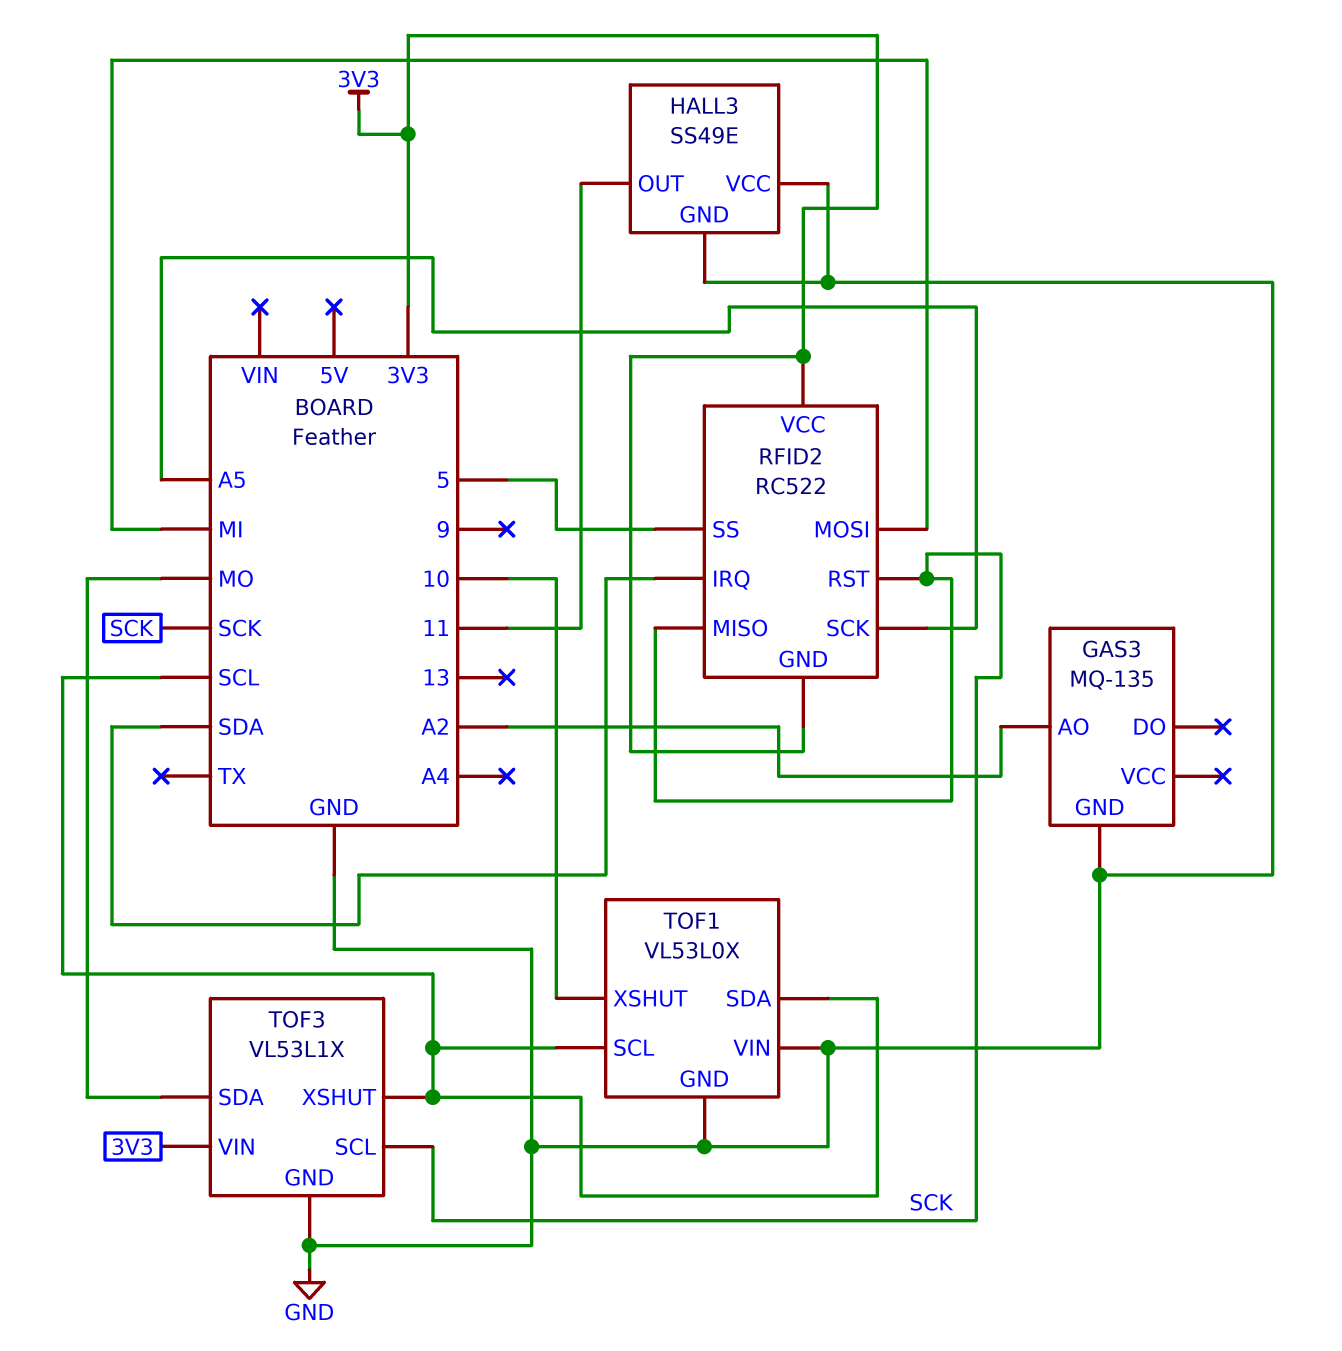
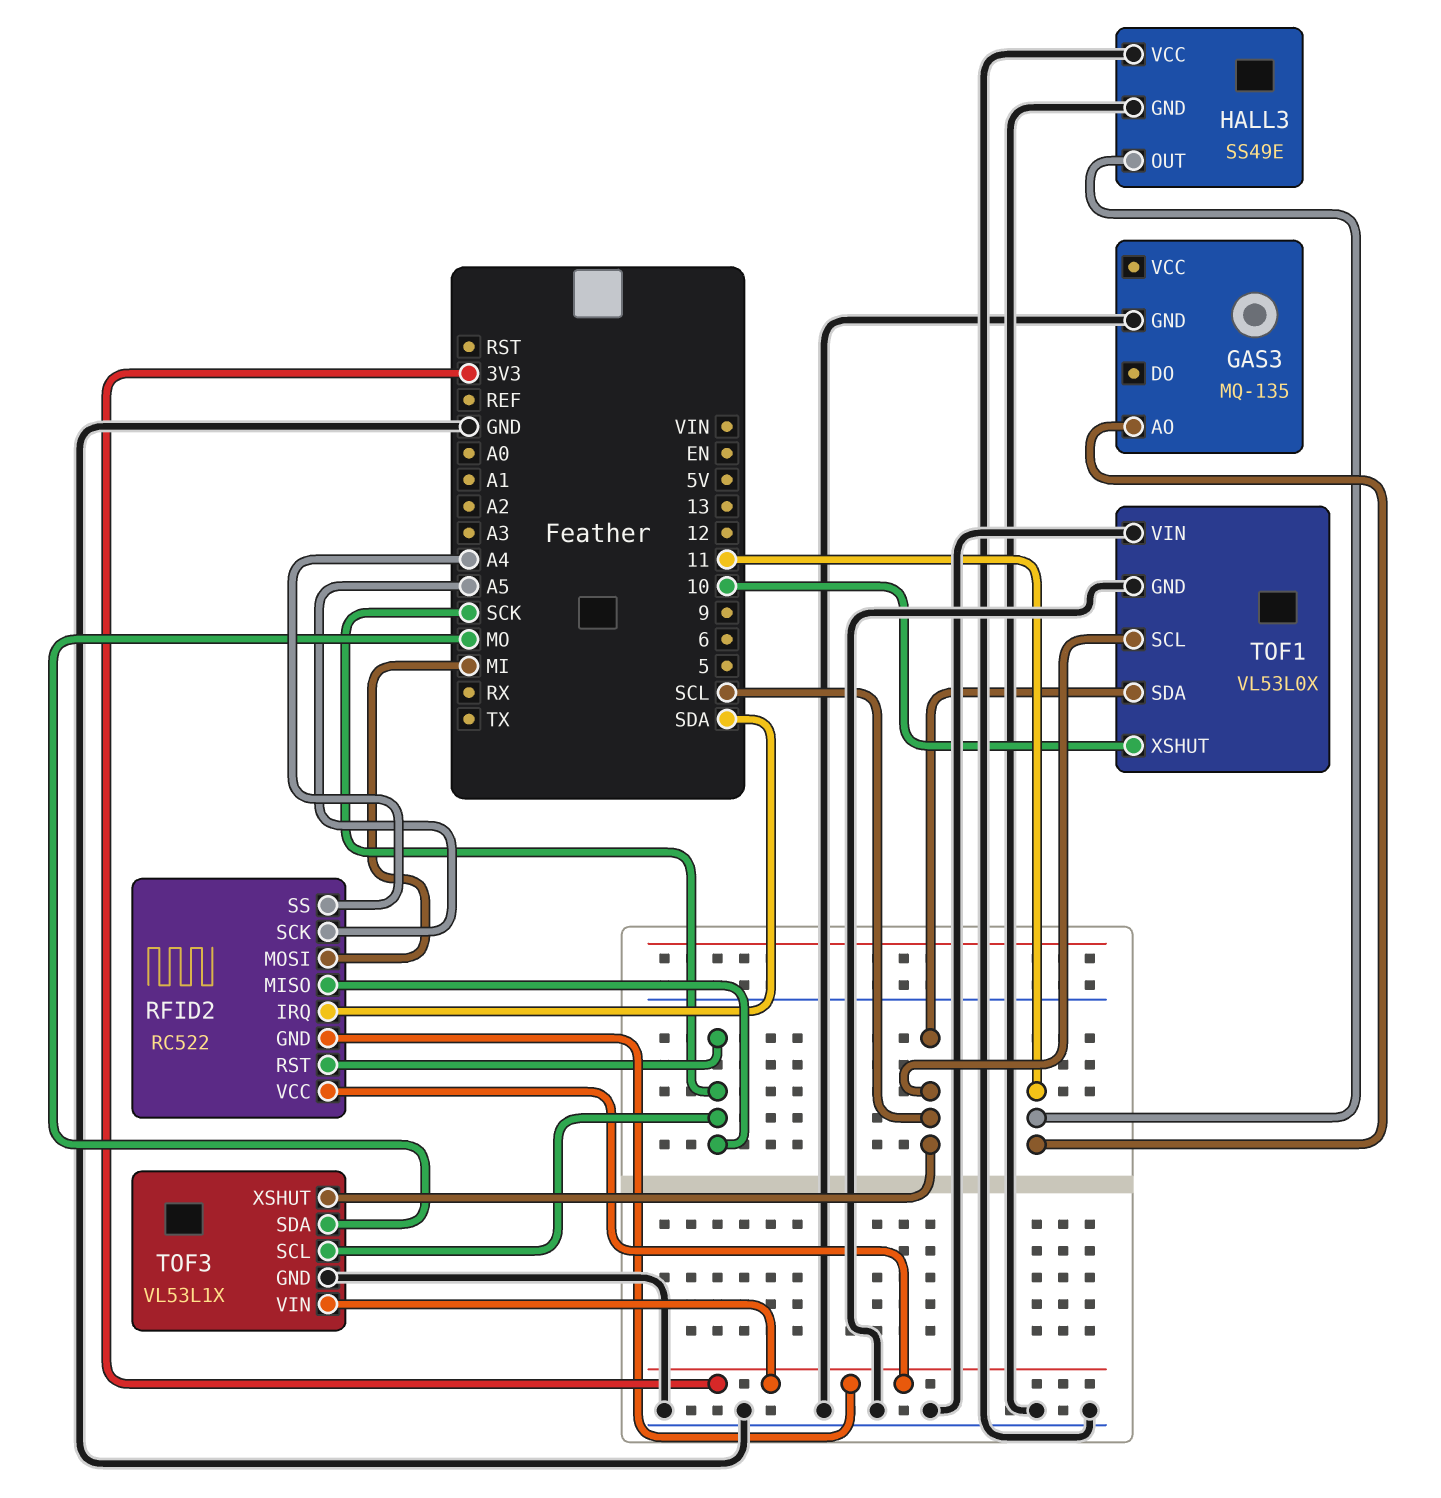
GAS3 pin AO: A2 -> 11
RFID2 pin SS: 5 -> A4

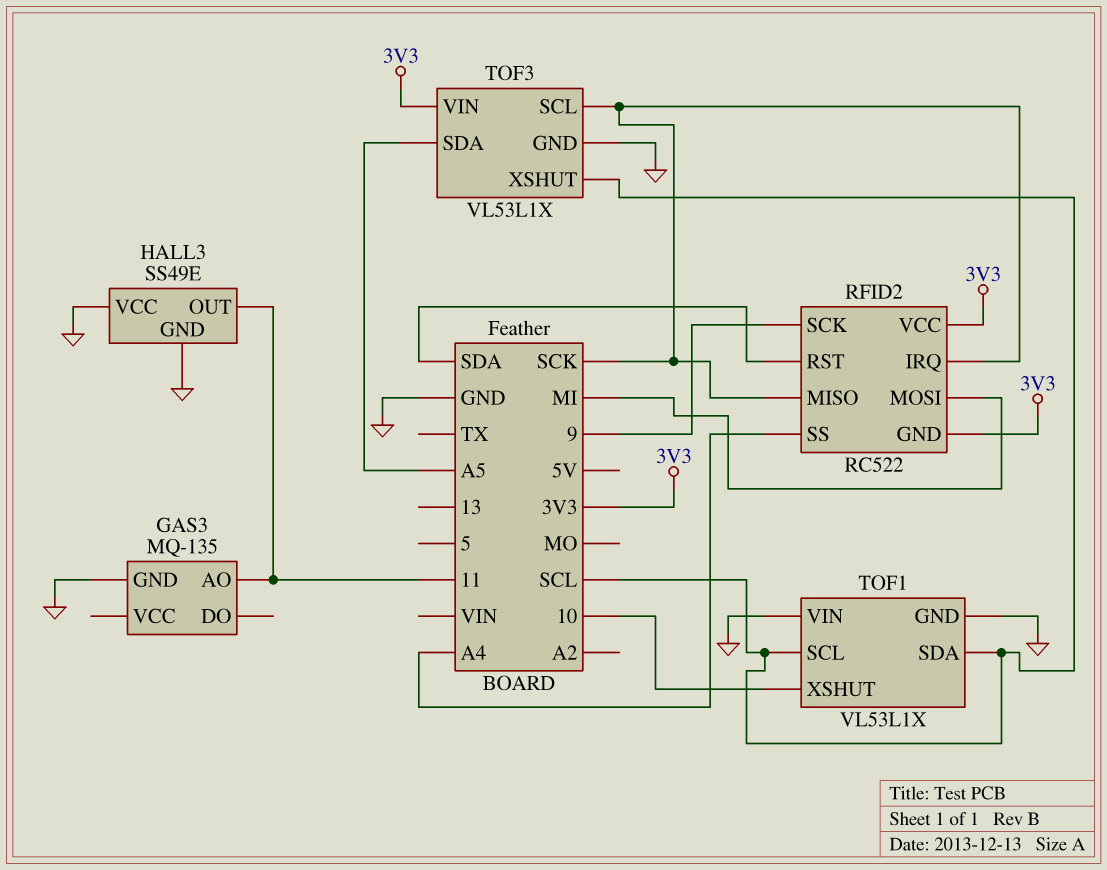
RFID2 pin IRQ: SDA -> SCK
RFID2 pin RST: SCK -> SDA
RFID2 pin SCK: A5 -> 9
TOF1: VL53L0X -> VL53L1X
TOF3 pin SDA: MO -> A5

